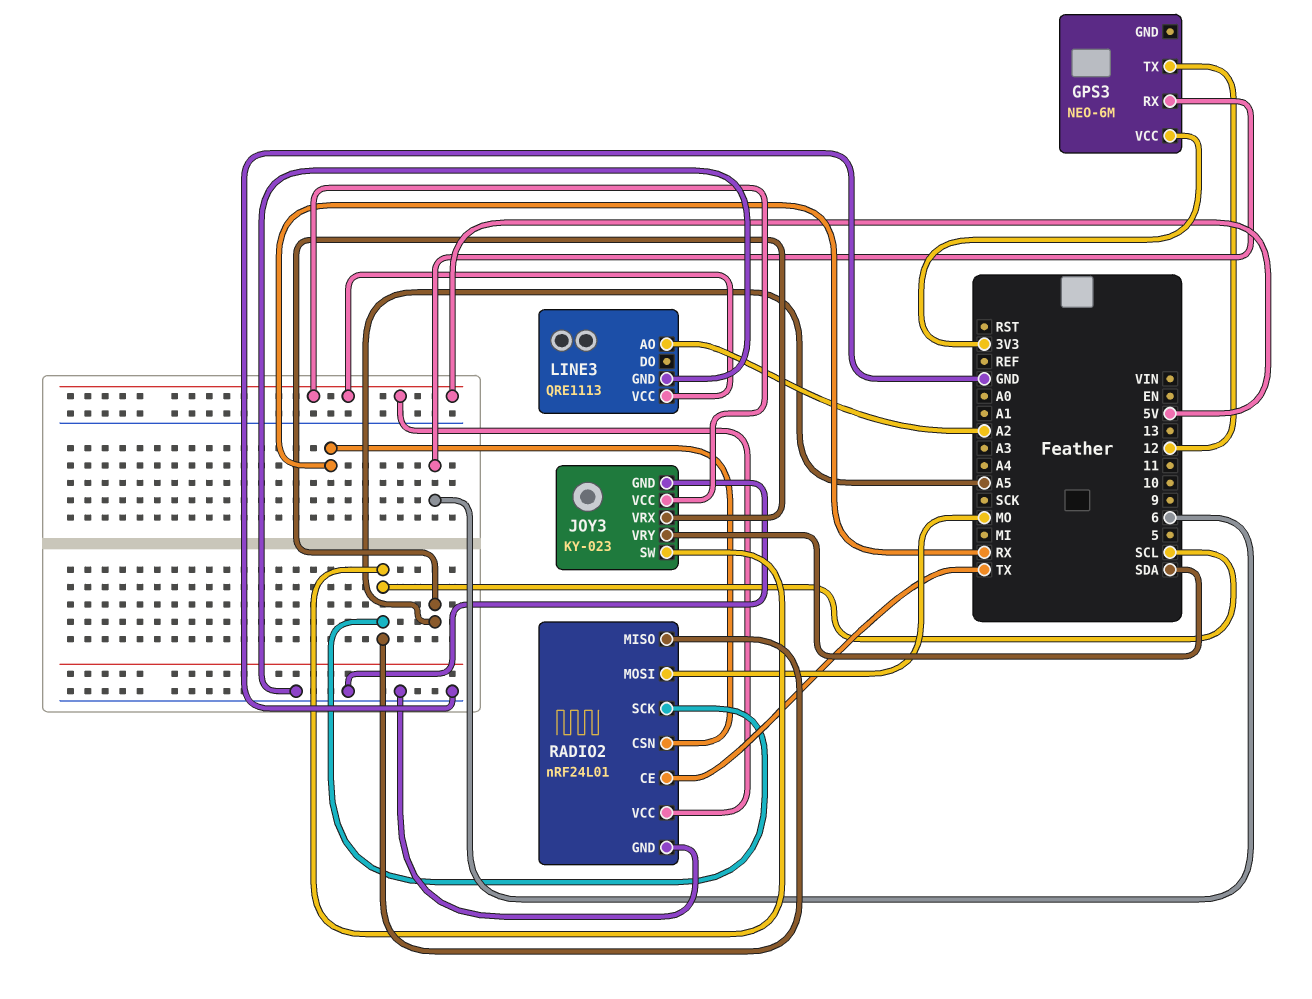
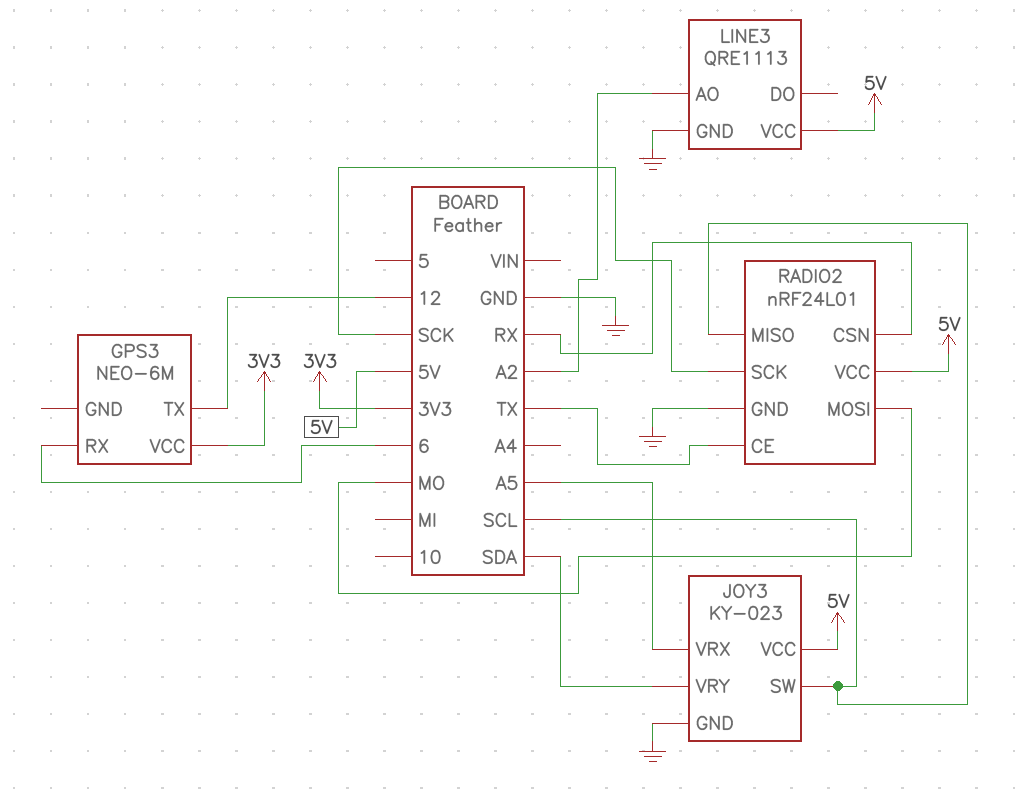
RADIO2 pin SCK: SCL -> SCK

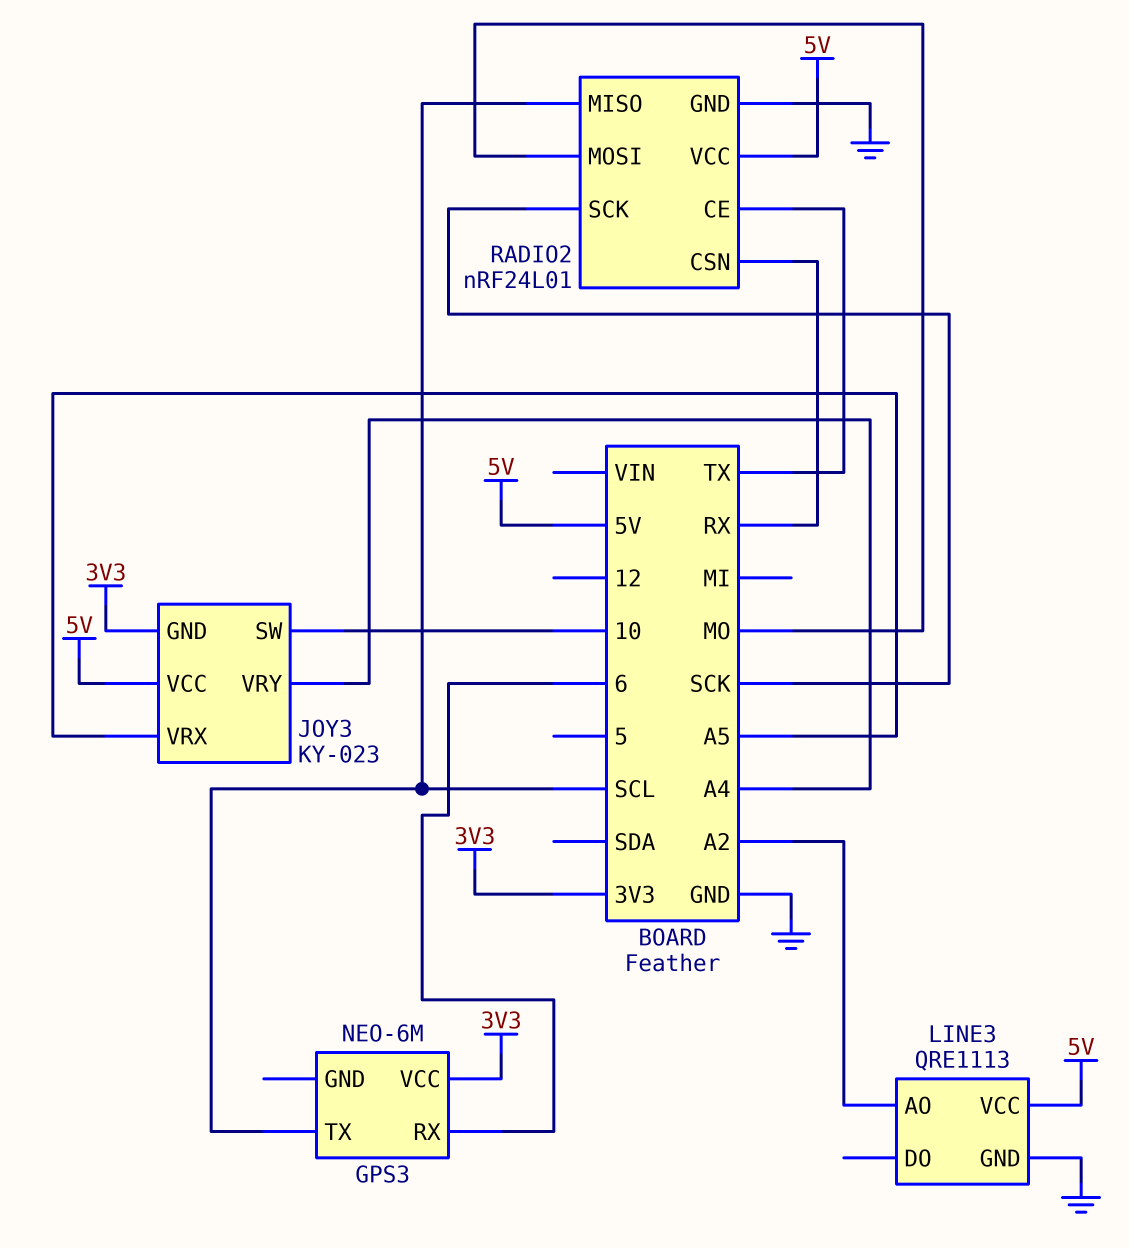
GPS3 pin TX: 12 -> SCL
JOY3 pin GND: GND -> 3V3
JOY3 pin SW: SCL -> 10
JOY3 pin VRY: SDA -> A4

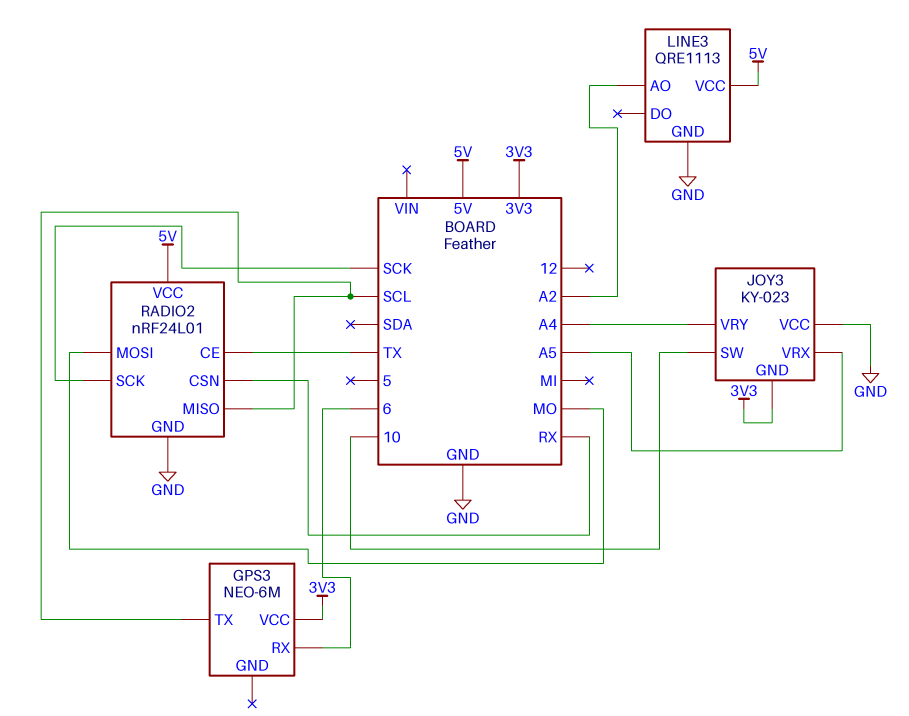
JOY3 pin VCC: 5V -> GND

